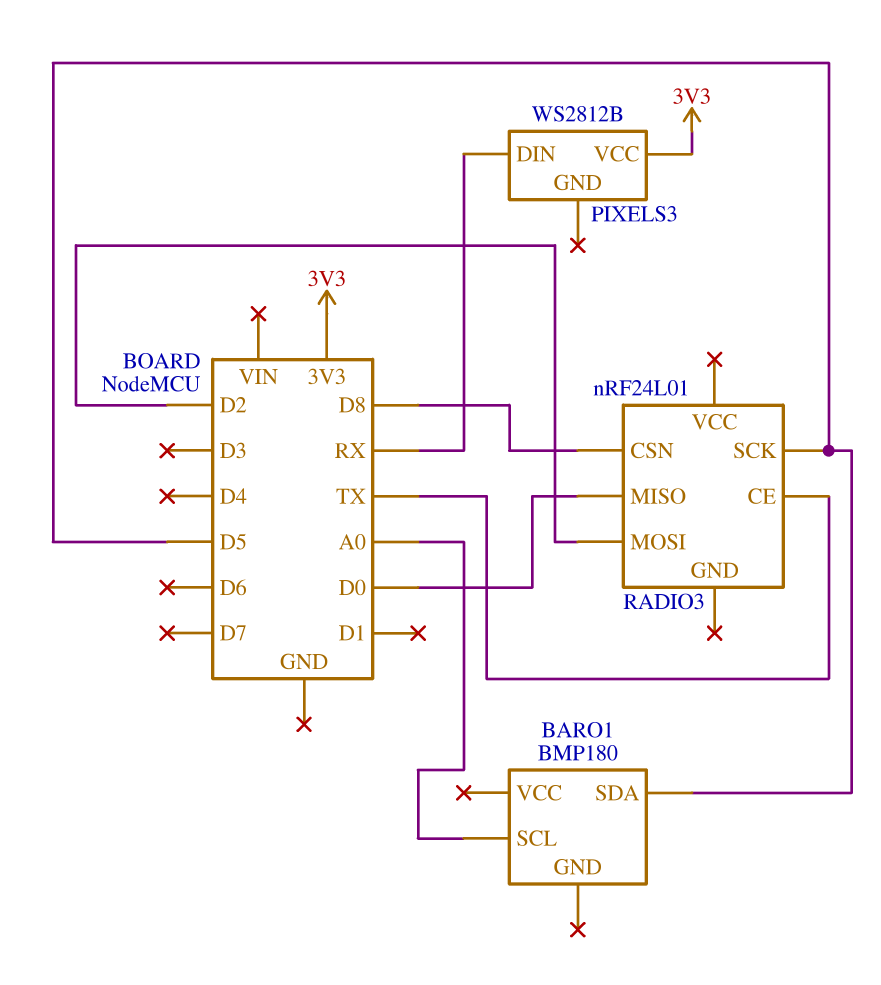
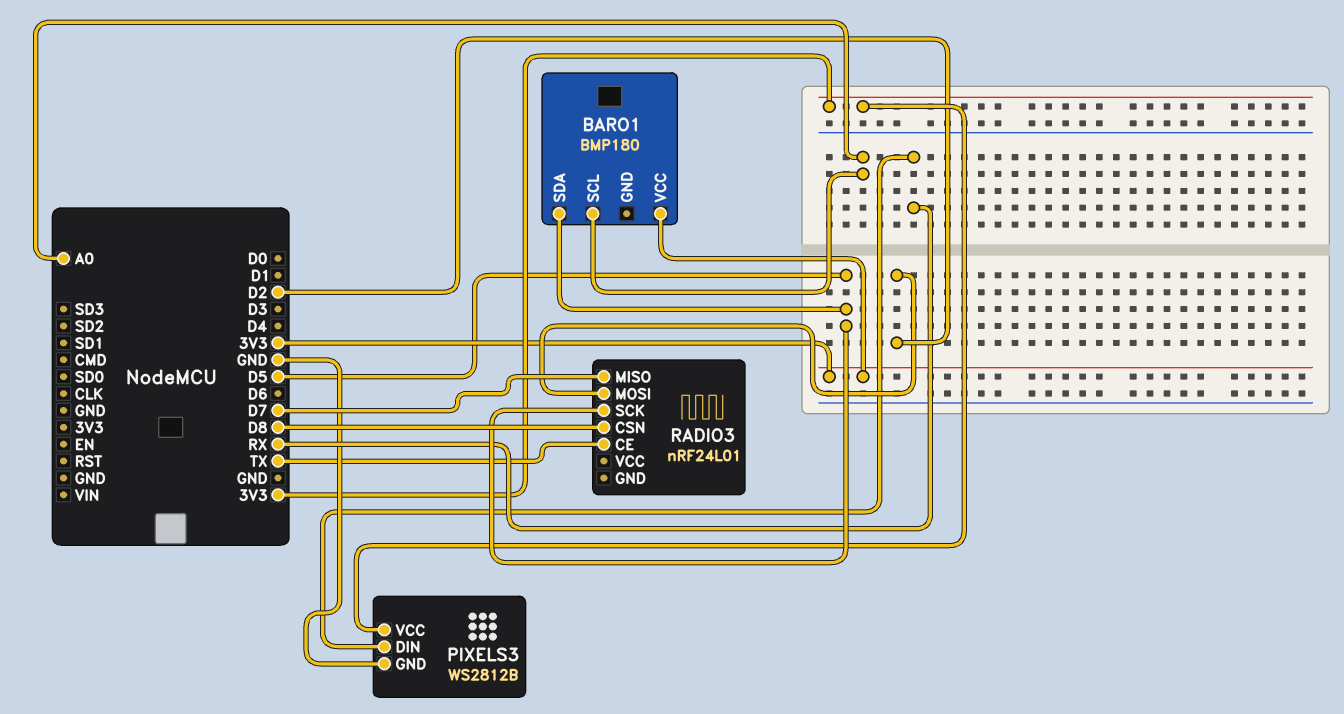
BARO1 pin VCC: none -> 3V3
PIXELS3 pin GND: none -> GND
RADIO3 pin MISO: D0 -> D7

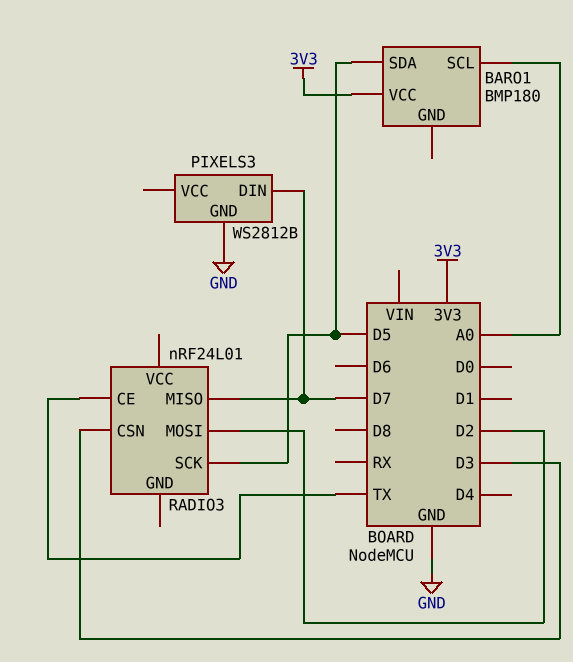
PIXELS3 pin DIN: RX -> D7
PIXELS3 pin VCC: 3V3 -> none
RADIO3 pin CSN: D8 -> D3

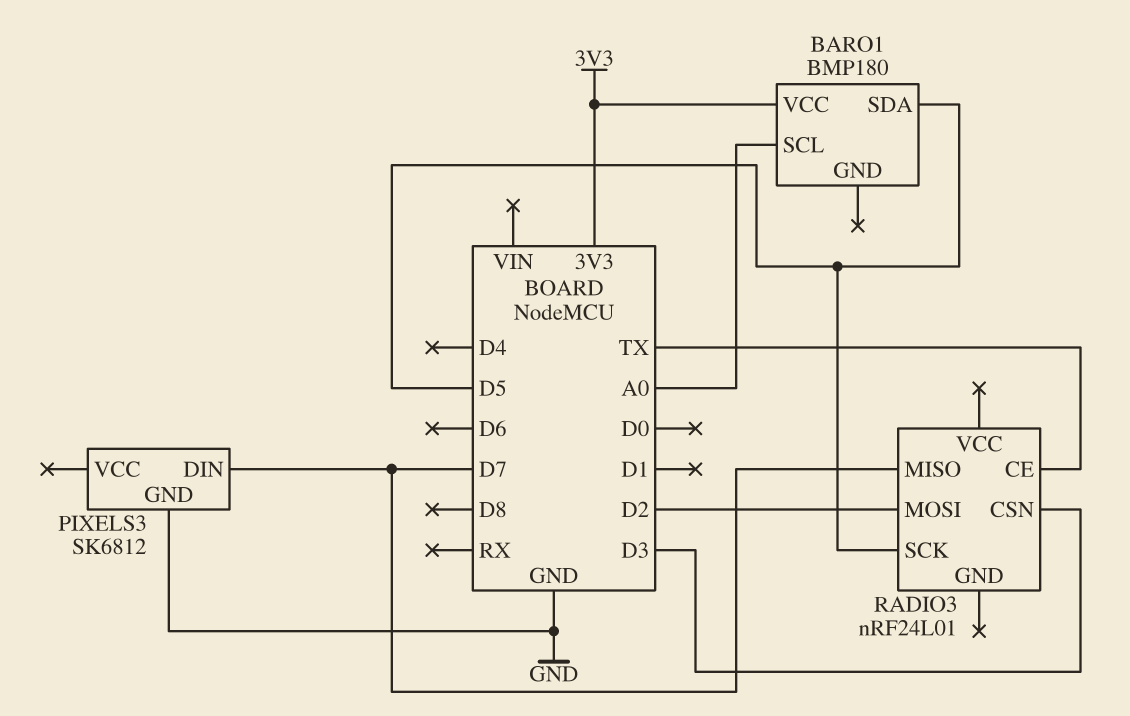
PIXELS3: WS2812B -> SK6812

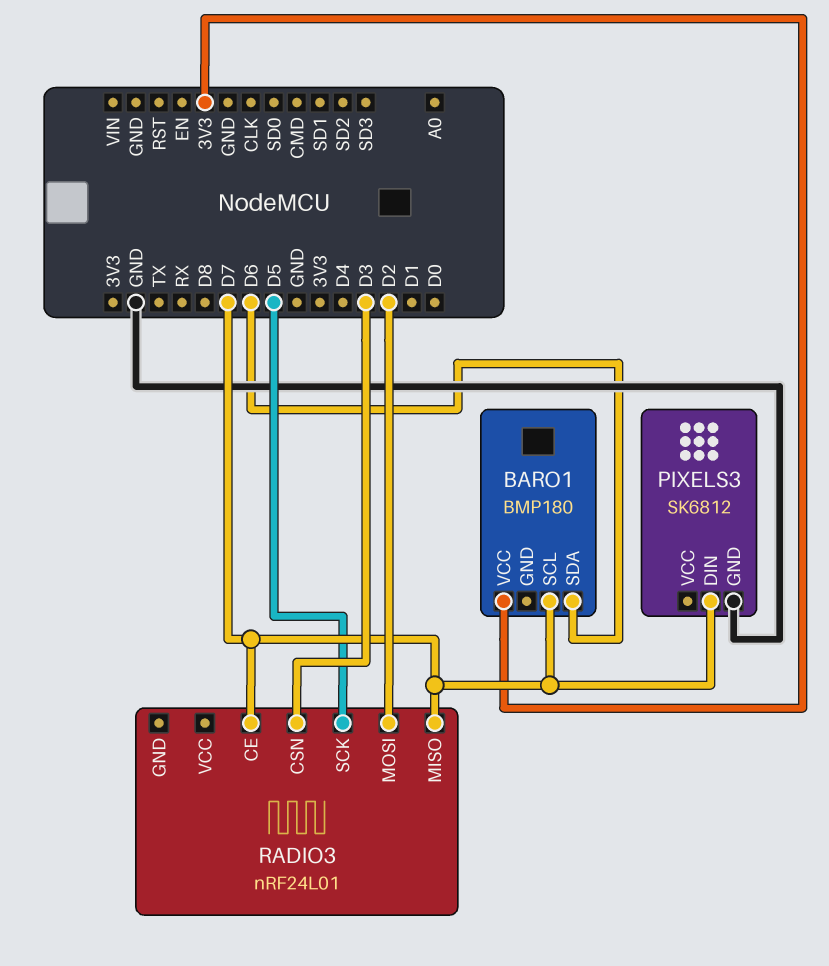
BARO1 pin SCL: A0 -> D7
BARO1 pin SDA: D5 -> D6
RADIO3 pin CE: TX -> D7

